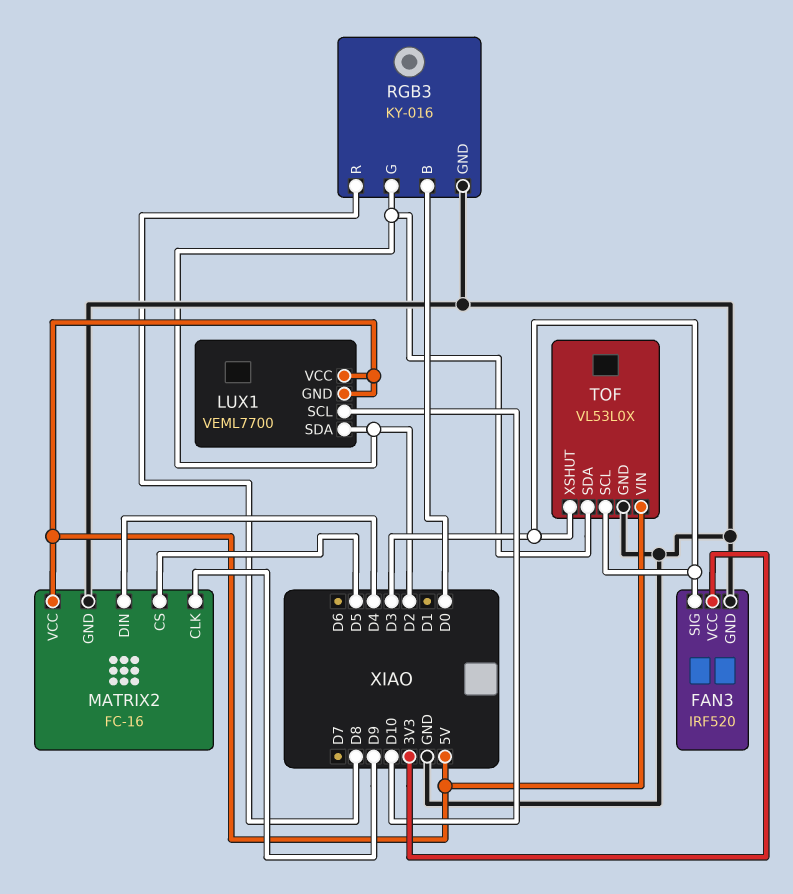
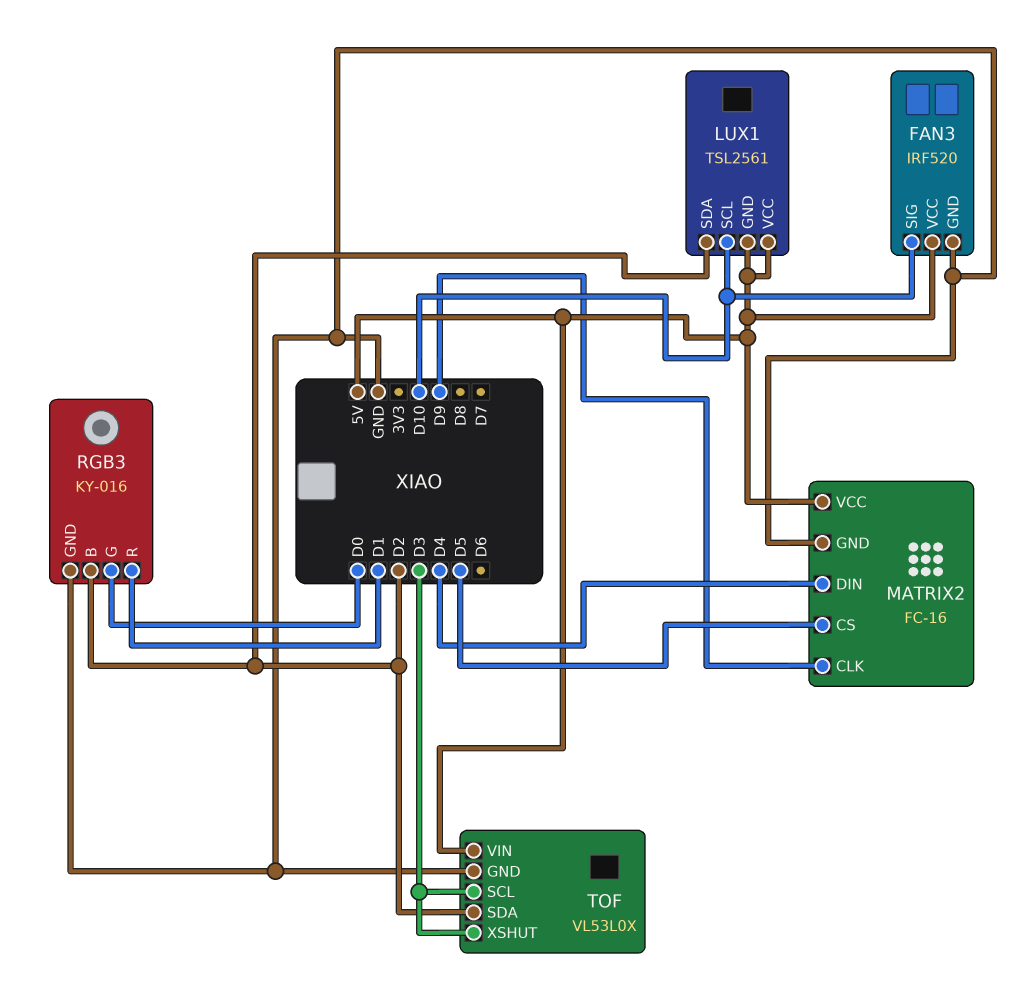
FAN3 pin SIG: D3 -> D10
FAN3 pin VCC: 3V3 -> 5V
LUX1: VEML7700 -> TSL2561
RGB3 pin B: D0 -> D2
RGB3 pin G: D2 -> D0
RGB3 pin R: D8 -> D1

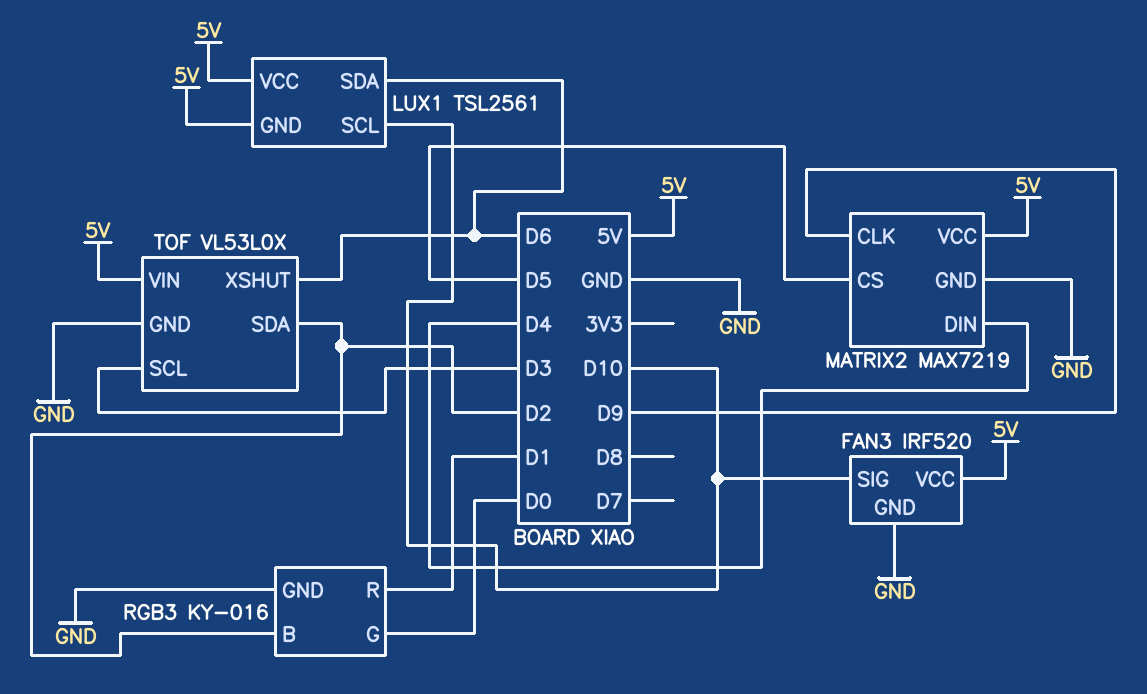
LUX1 pin SDA: D2 -> D6
MATRIX2: FC-16 -> MAX7219
TOF pin XSHUT: D3 -> D6

